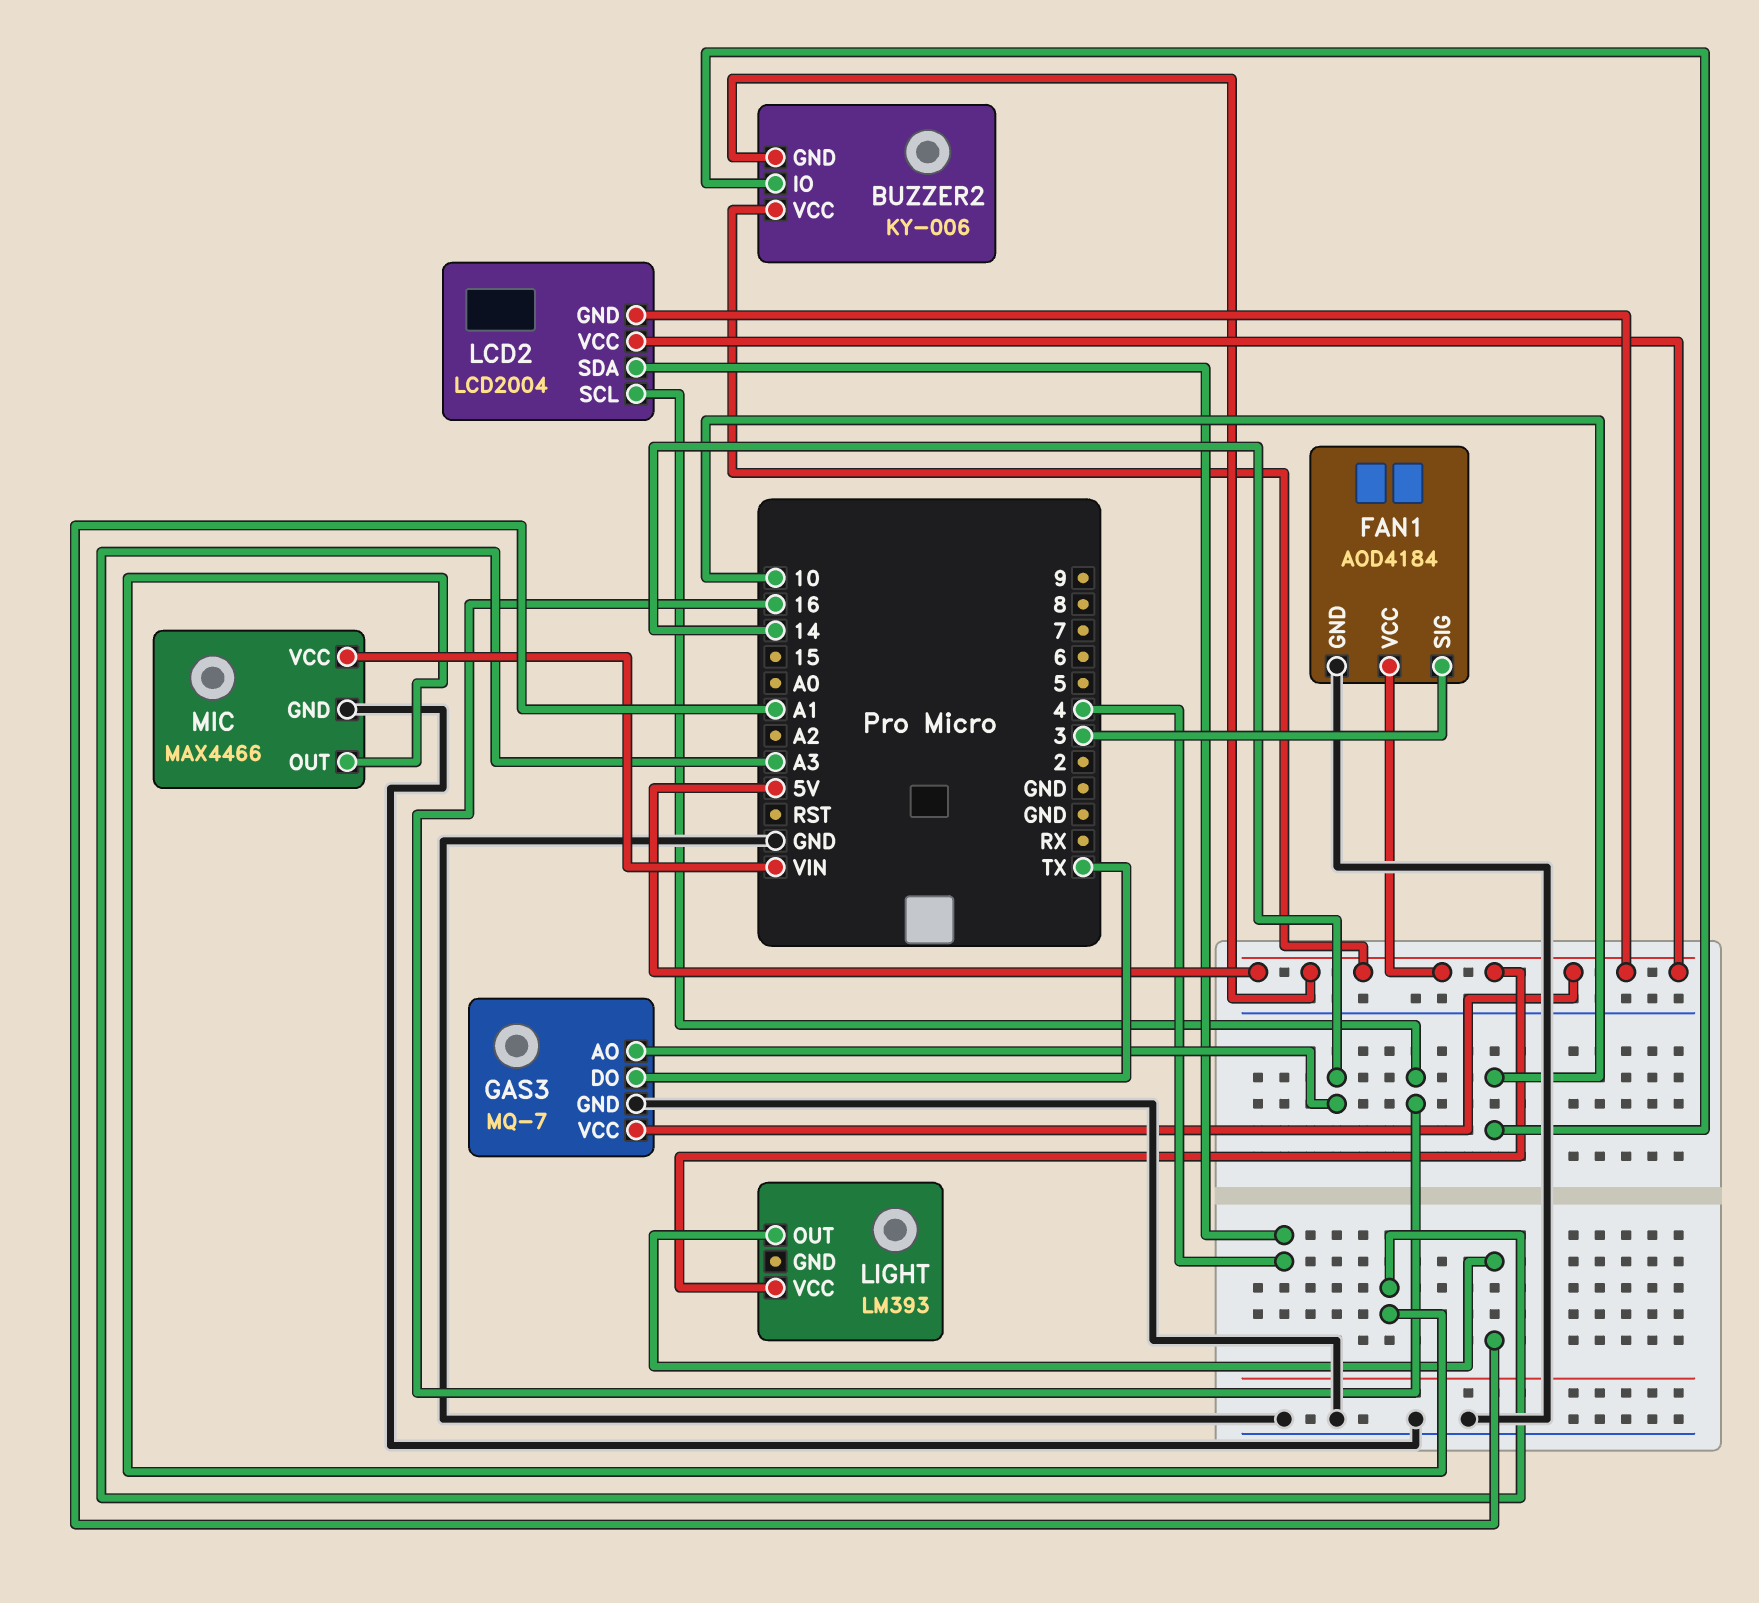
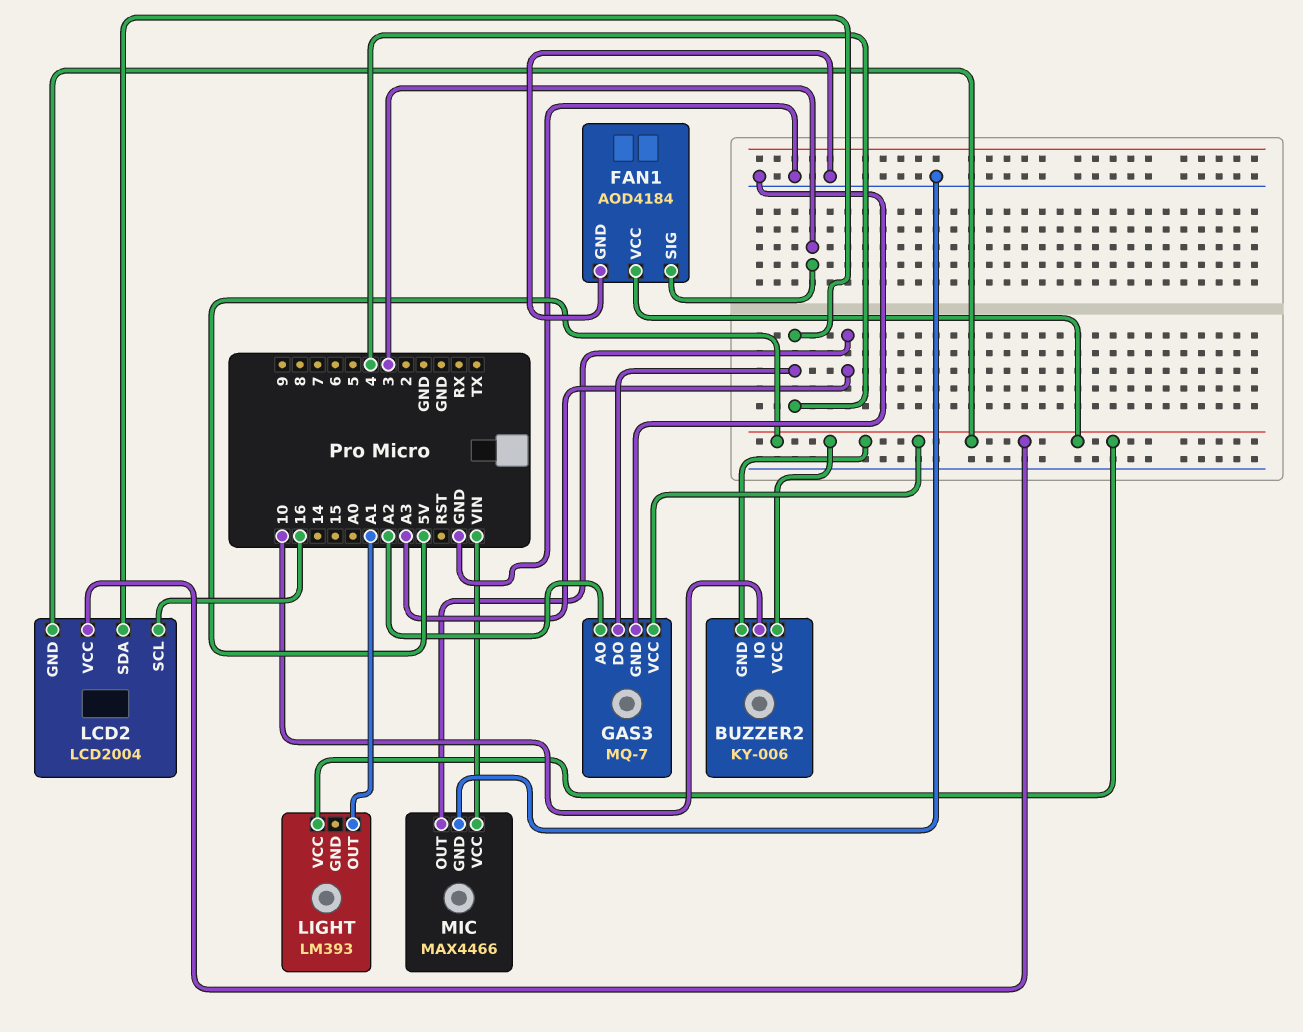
GAS3 pin AO: 14 -> A2
GAS3 pin DO: TX -> 4

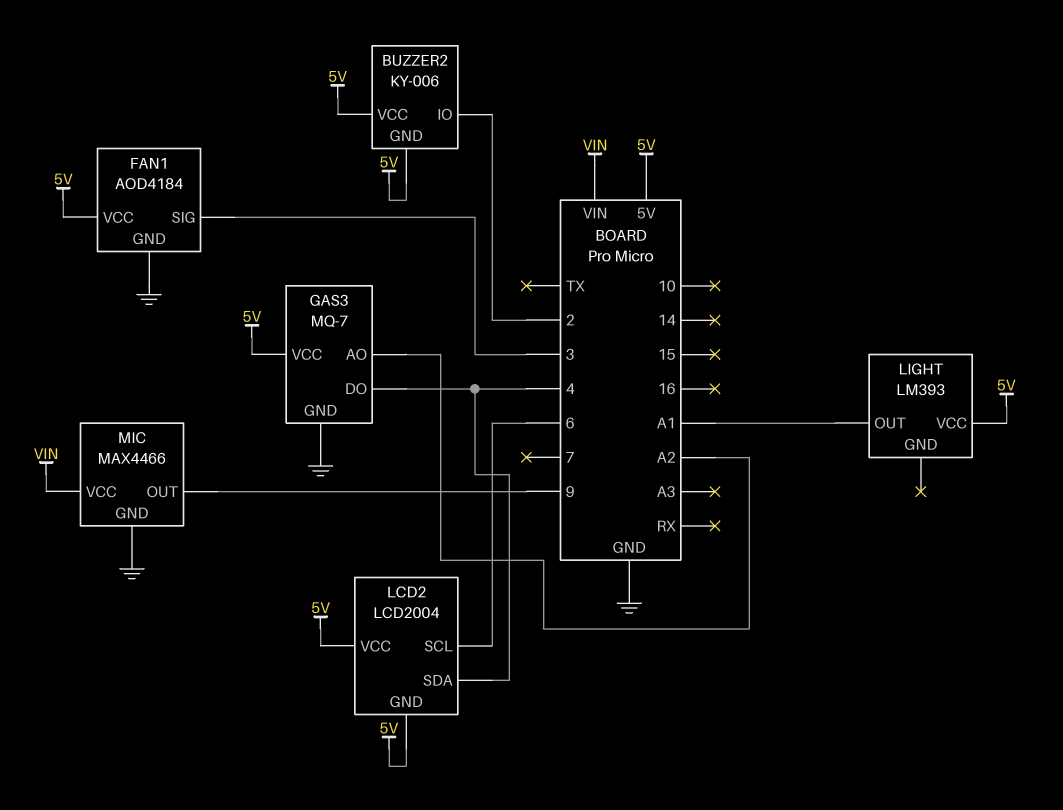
BUZZER2 pin IO: 10 -> 2
LCD2 pin SCL: 16 -> 6
MIC pin OUT: A3 -> 9

